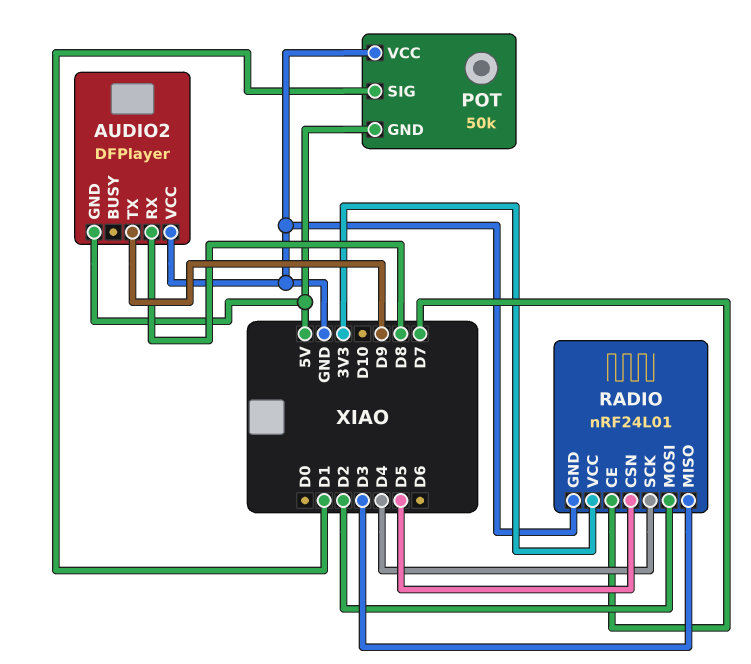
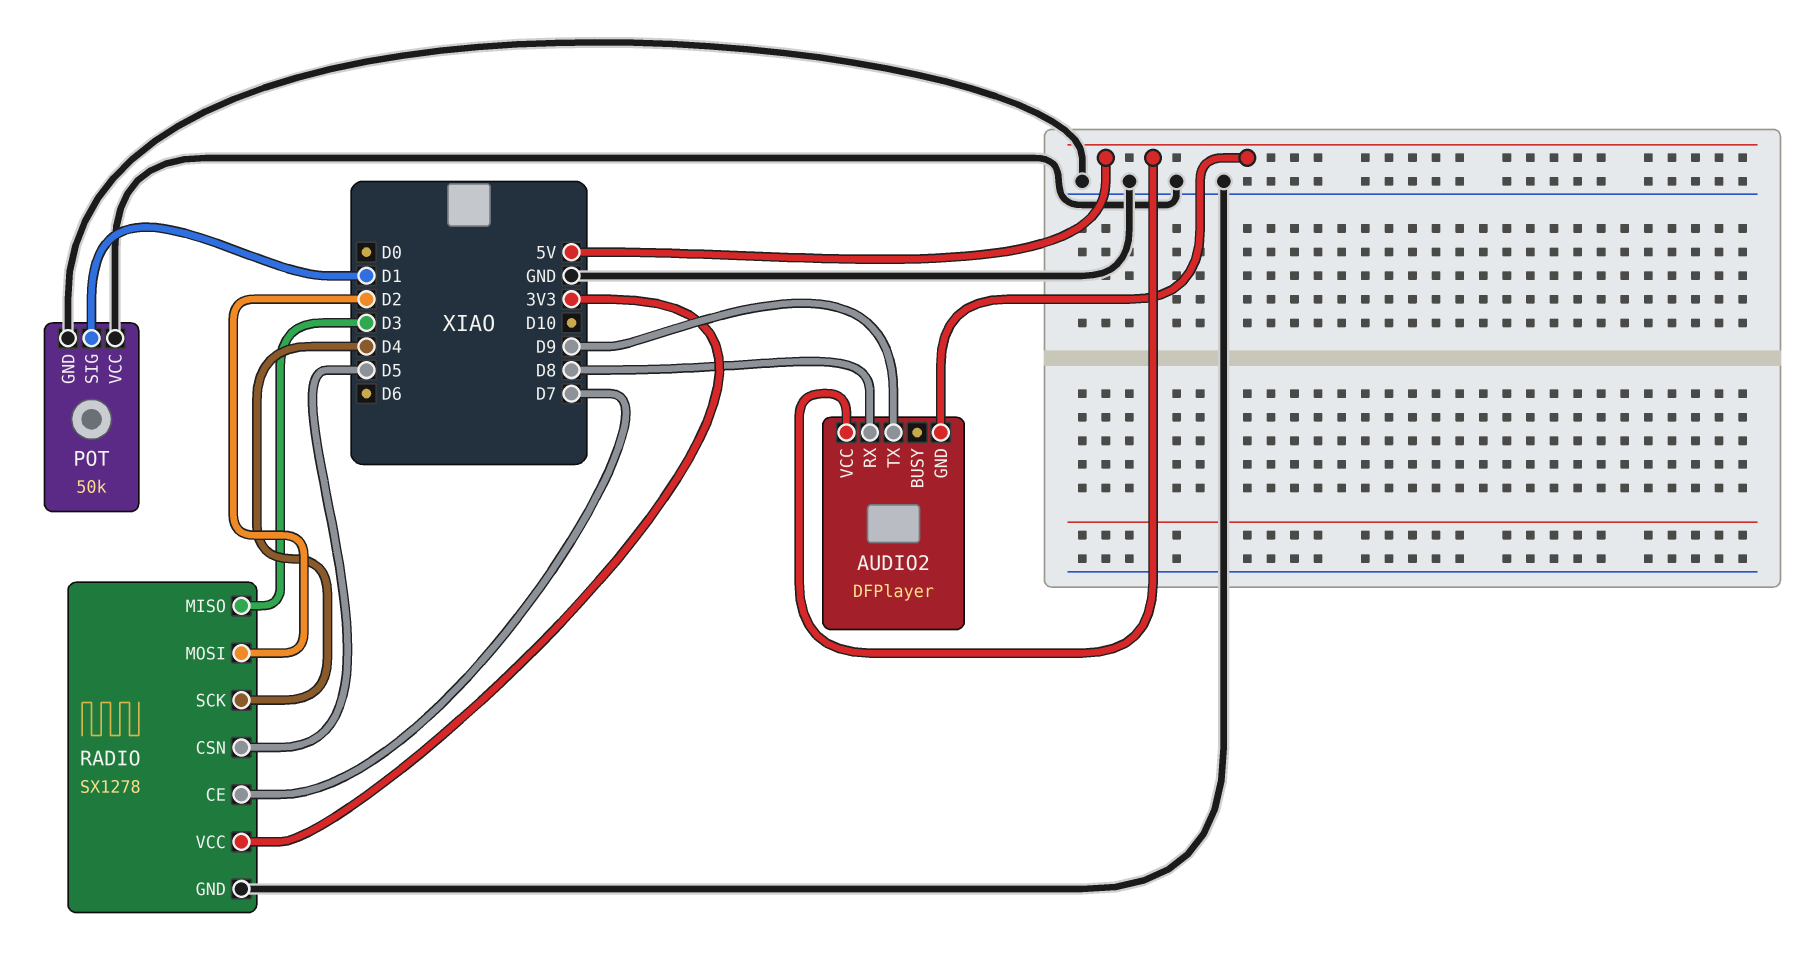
AUDIO2 pin VCC: GND -> 5V
POT pin GND: 5V -> GND
RADIO: nRF24L01 -> SX1278

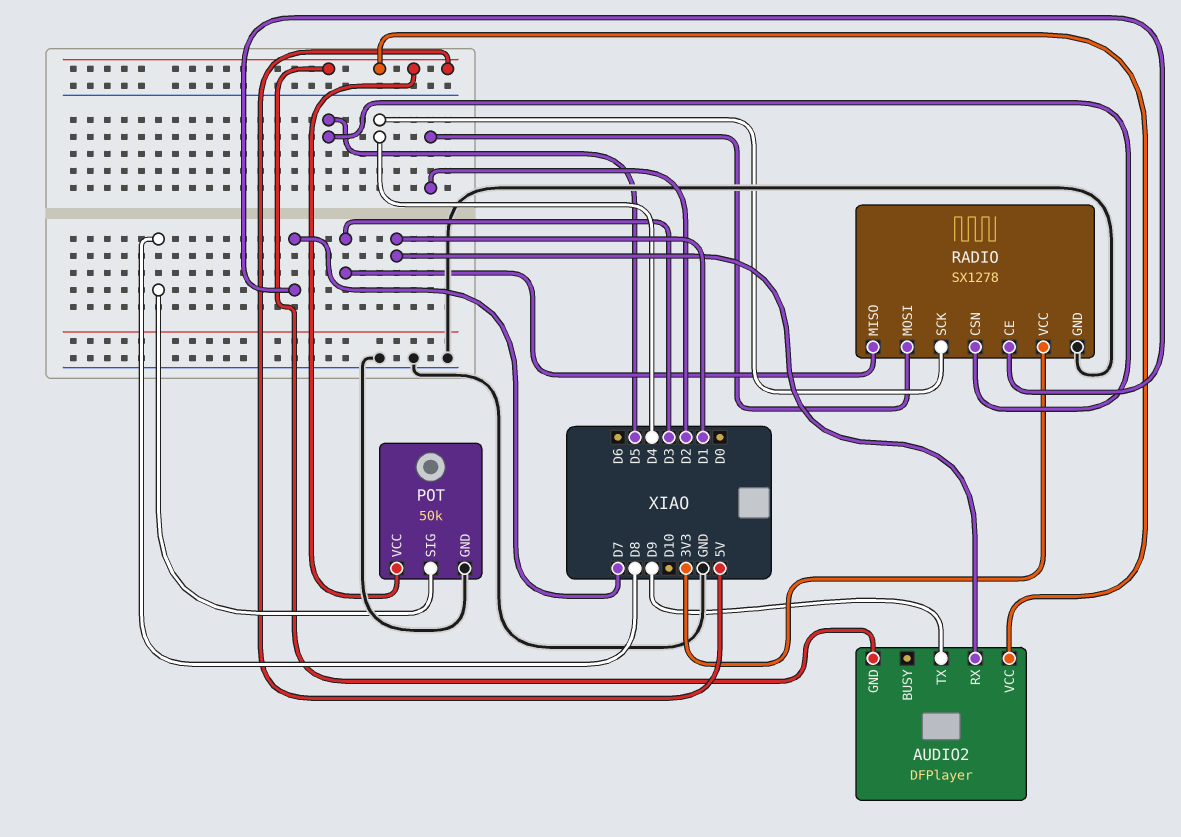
AUDIO2 pin RX: D8 -> D1
POT pin SIG: D1 -> D8
POT pin VCC: GND -> 5V

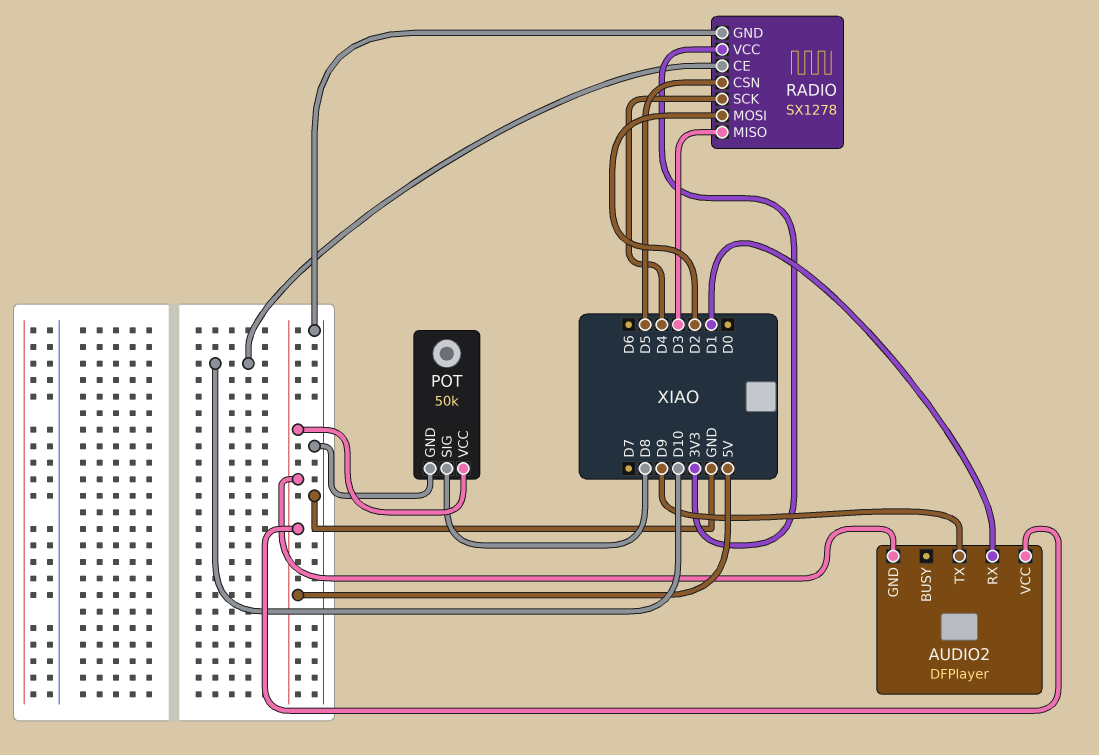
RADIO pin CE: D7 -> D10

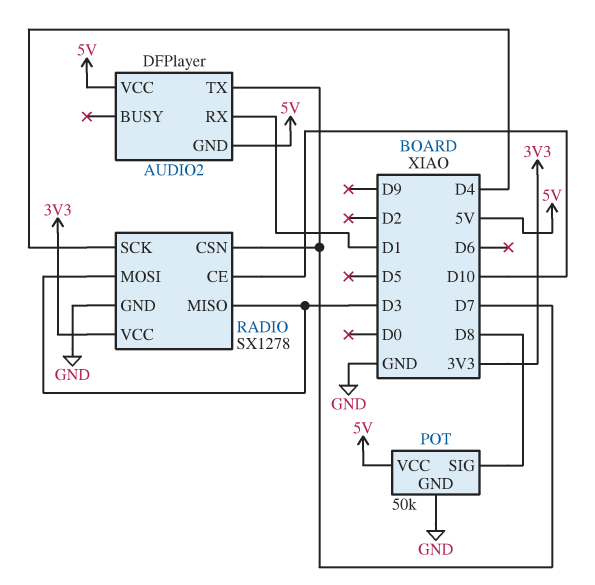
AUDIO2 pin TX: D9 -> D7
RADIO pin CSN: D5 -> D7
RADIO pin MOSI: D2 -> D3

